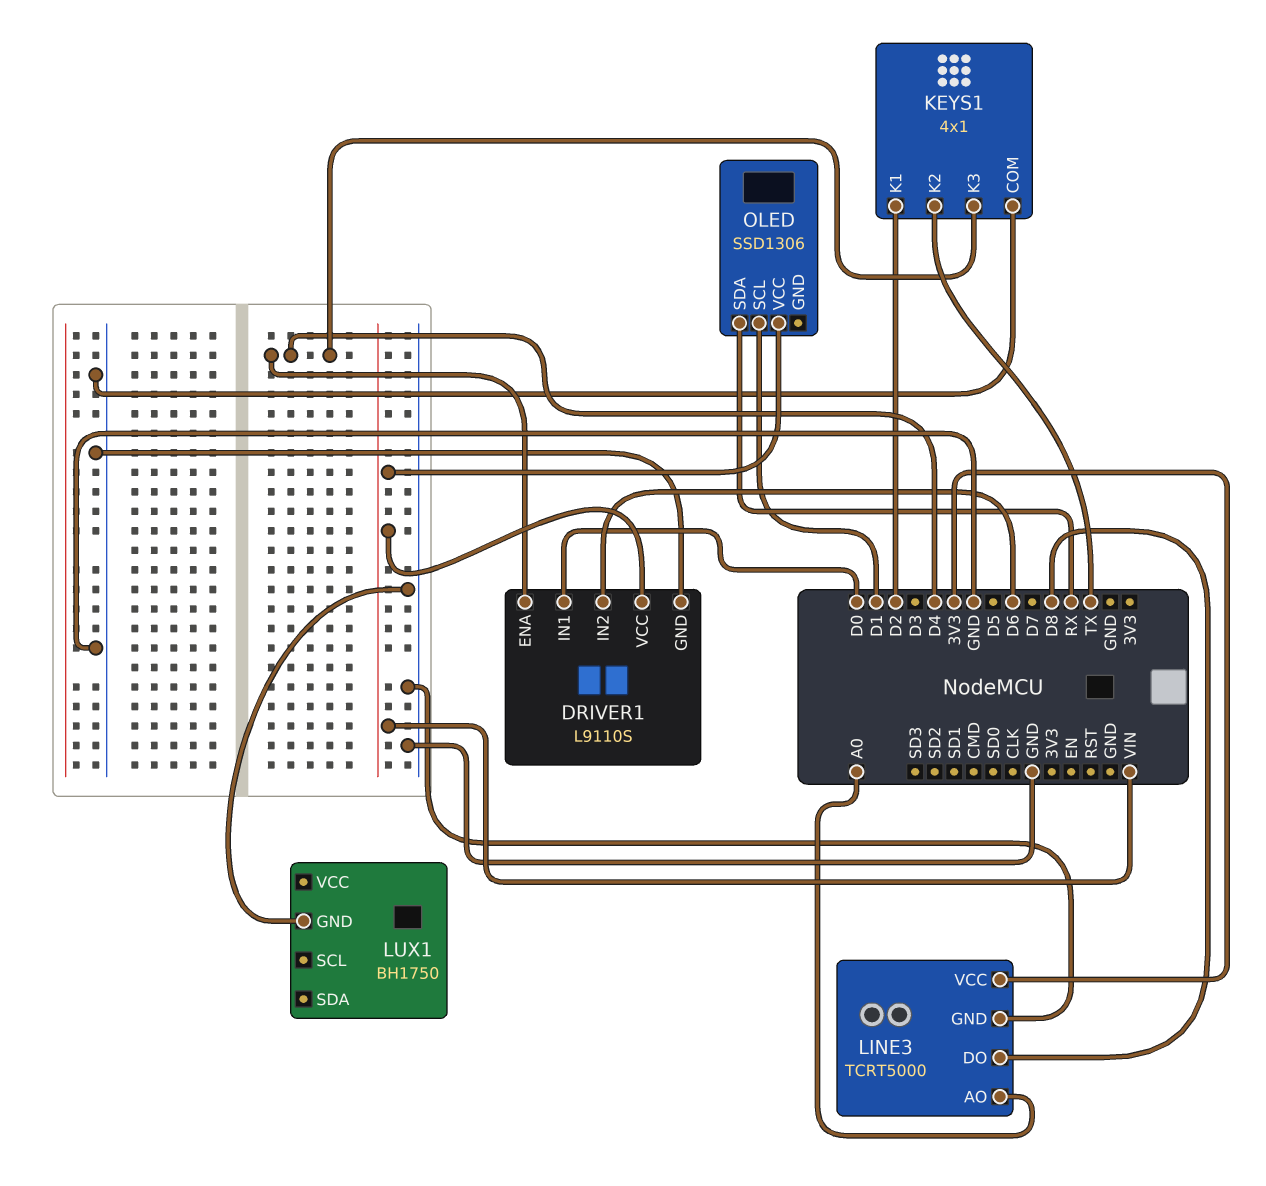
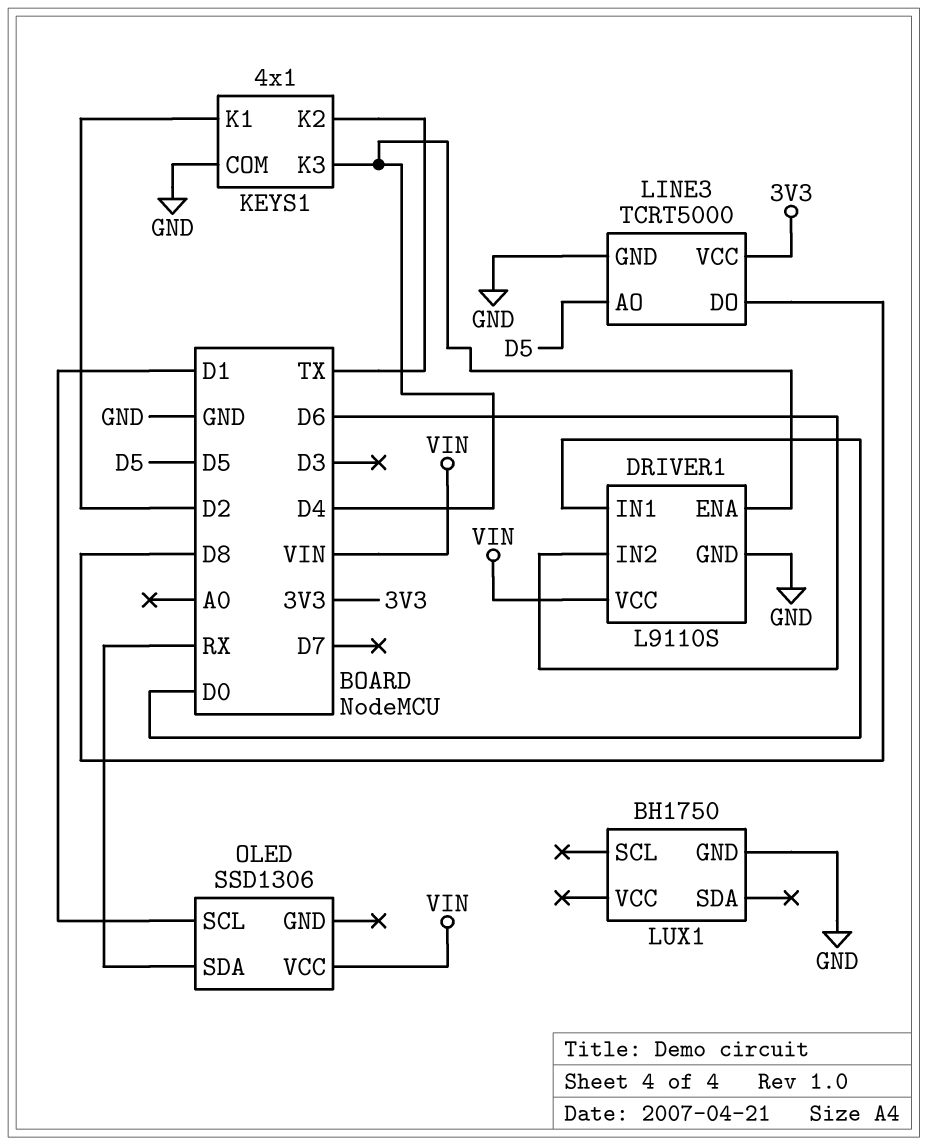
LINE3 pin AO: A0 -> D5

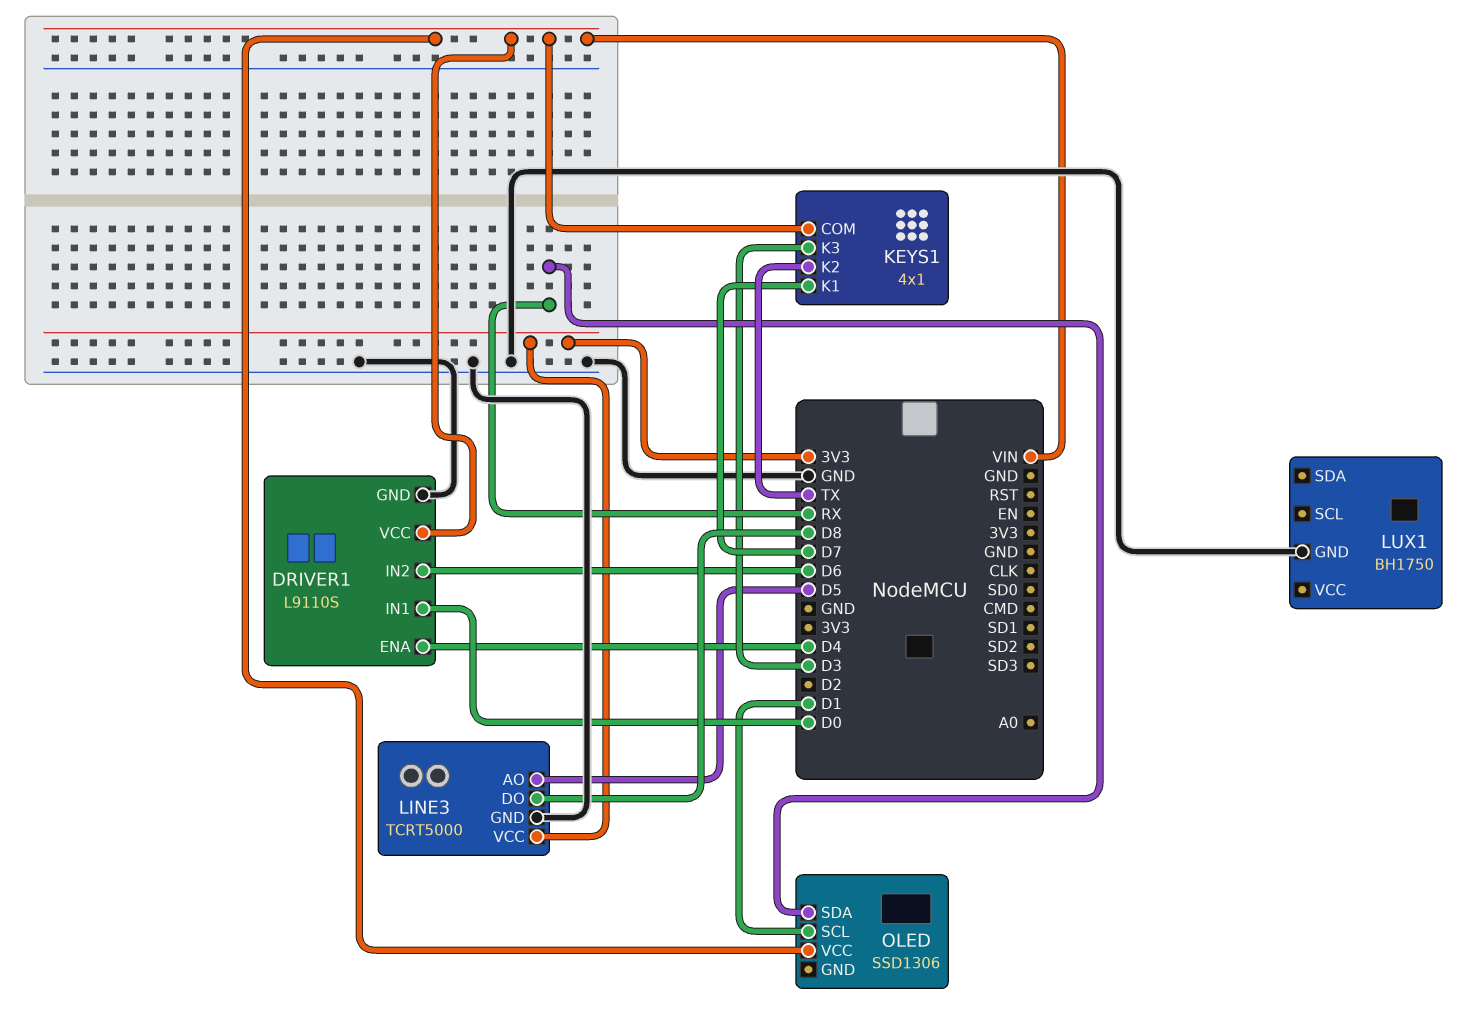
KEYS1 pin COM: GND -> VIN
KEYS1 pin K1: D2 -> D7
KEYS1 pin K3: D4 -> D3

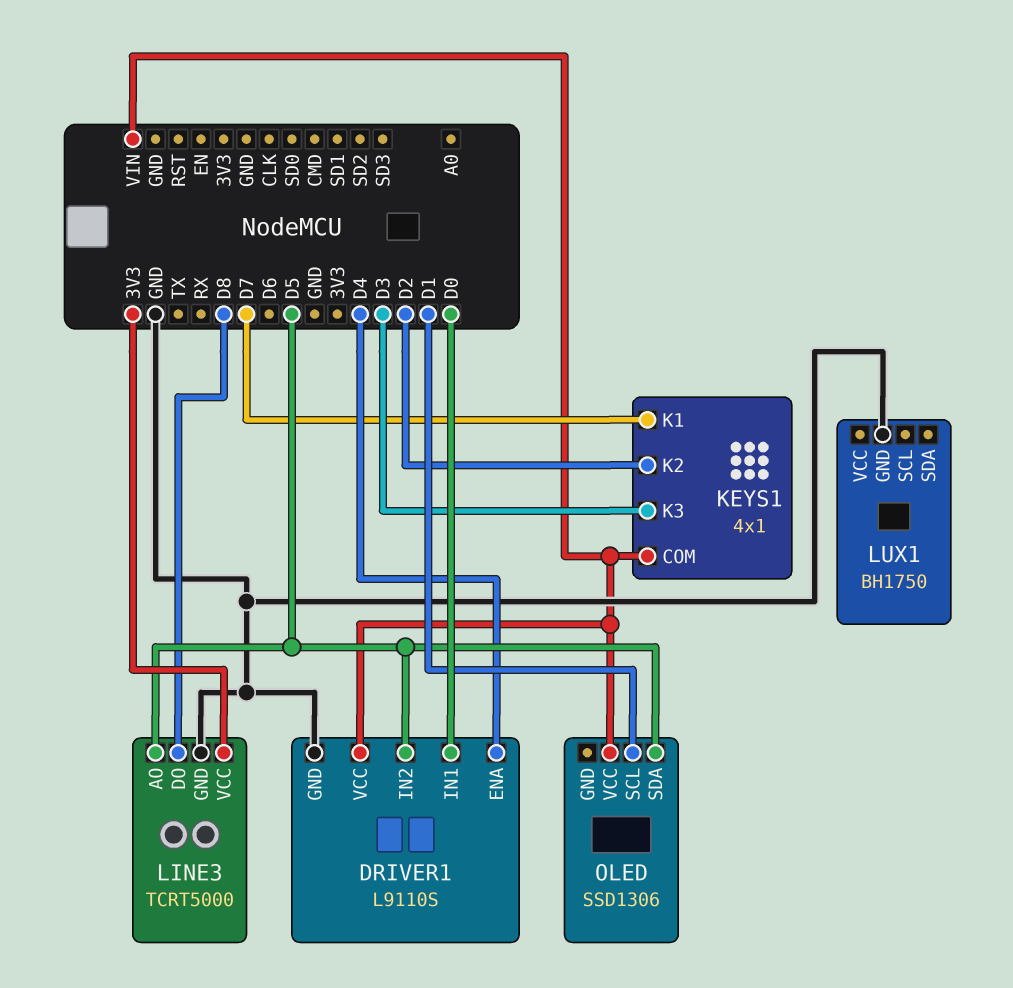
DRIVER1 pin IN2: D6 -> D5
KEYS1 pin K2: TX -> D2
OLED pin SDA: RX -> D5

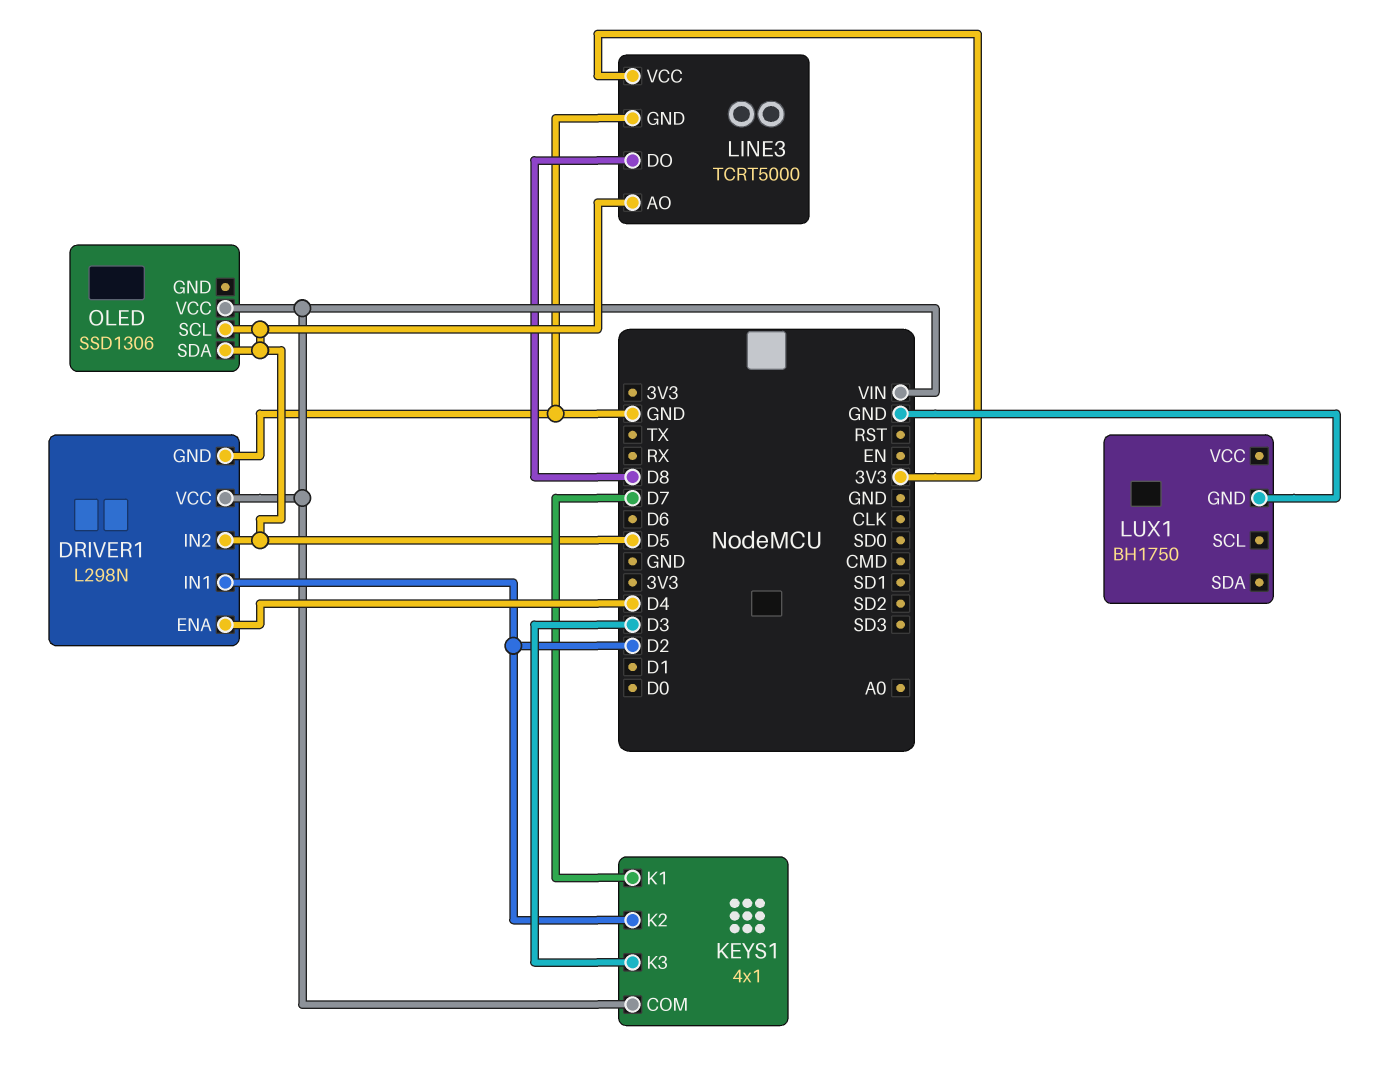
DRIVER1: L9110S -> L298N
DRIVER1 pin IN1: D0 -> D2
OLED pin SCL: D1 -> D5

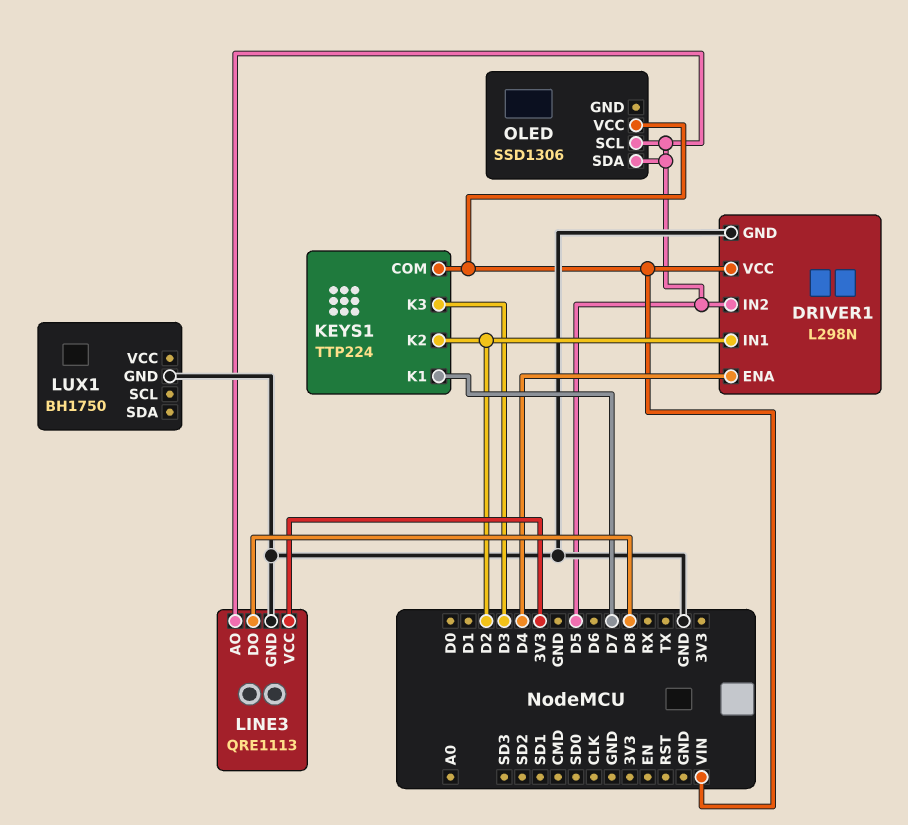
KEYS1: 4x1 -> TTP224
LINE3: TCRT5000 -> QRE1113

